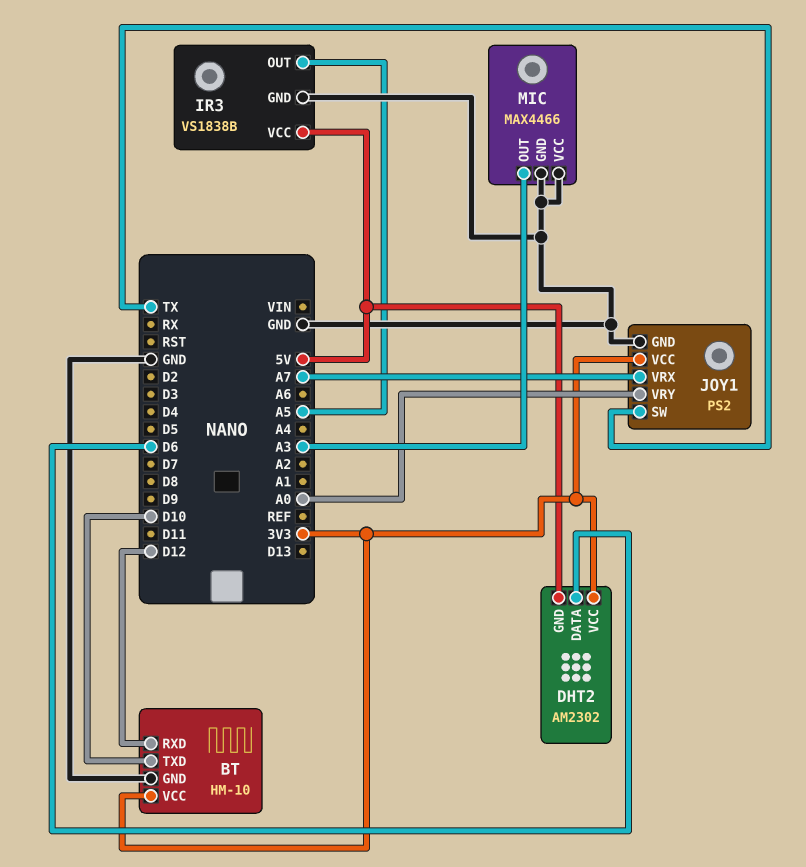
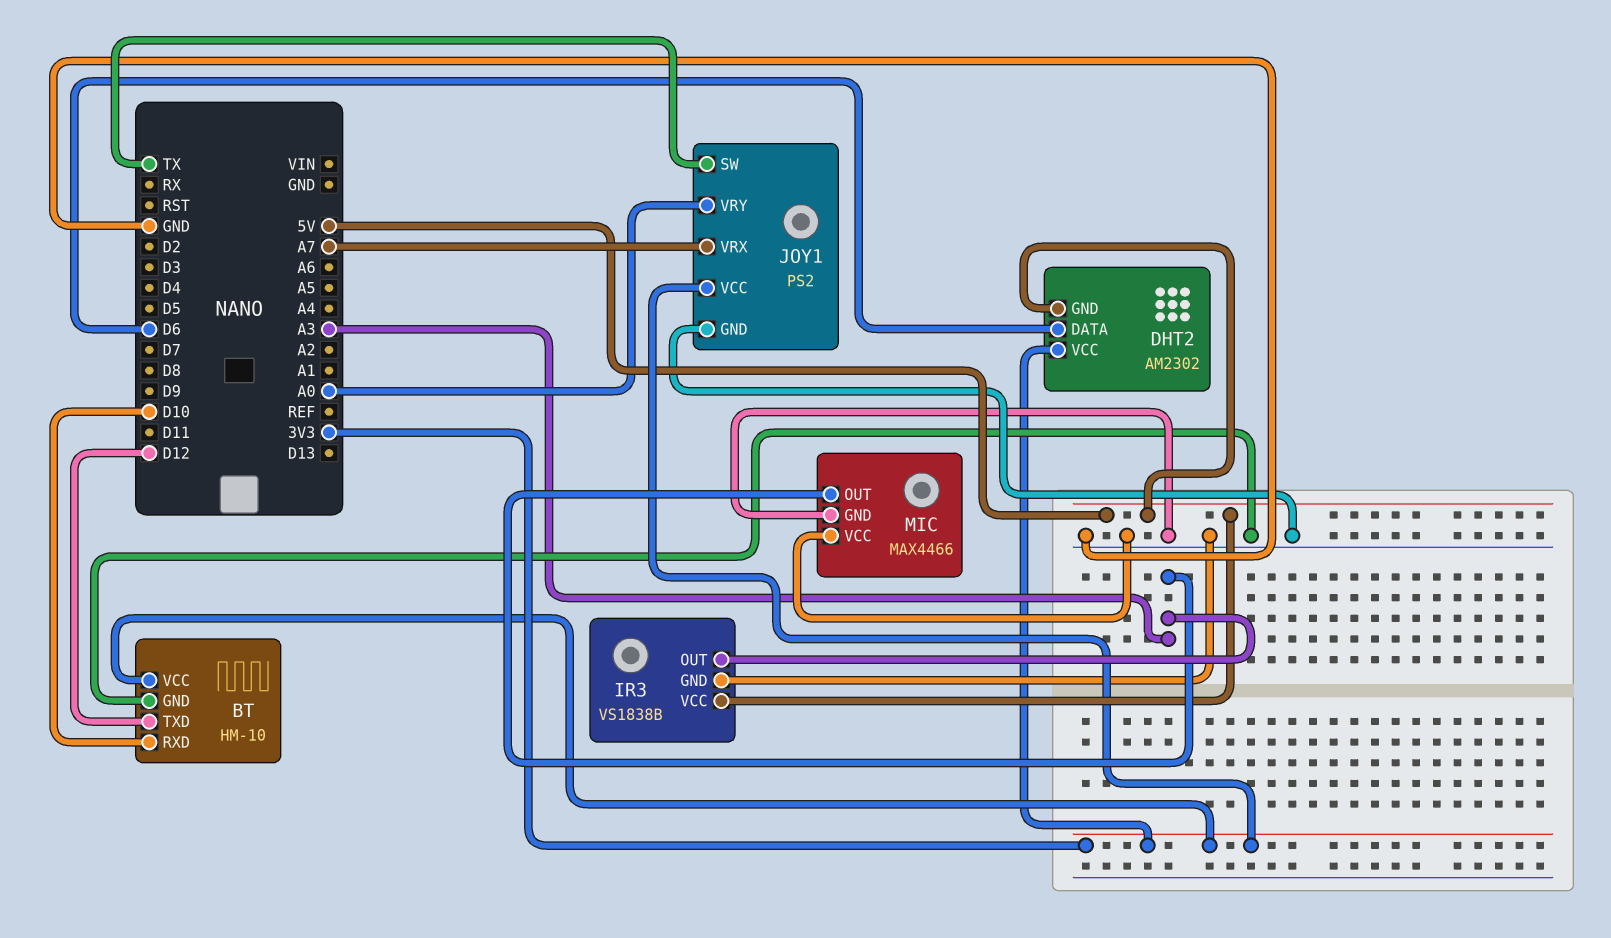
BT pin RXD: D12 -> D10
BT pin TXD: D10 -> D12
IR3 pin OUT: A5 -> A3

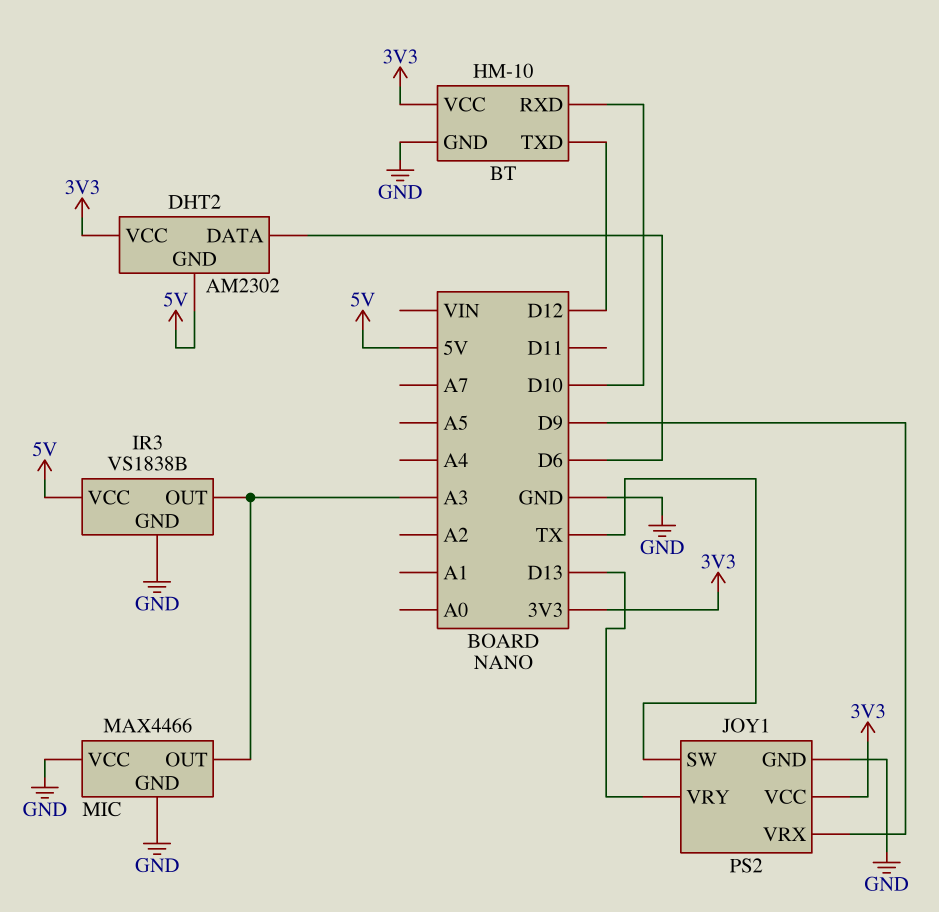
JOY1 pin VRX: A7 -> D9
JOY1 pin VRY: A0 -> D13

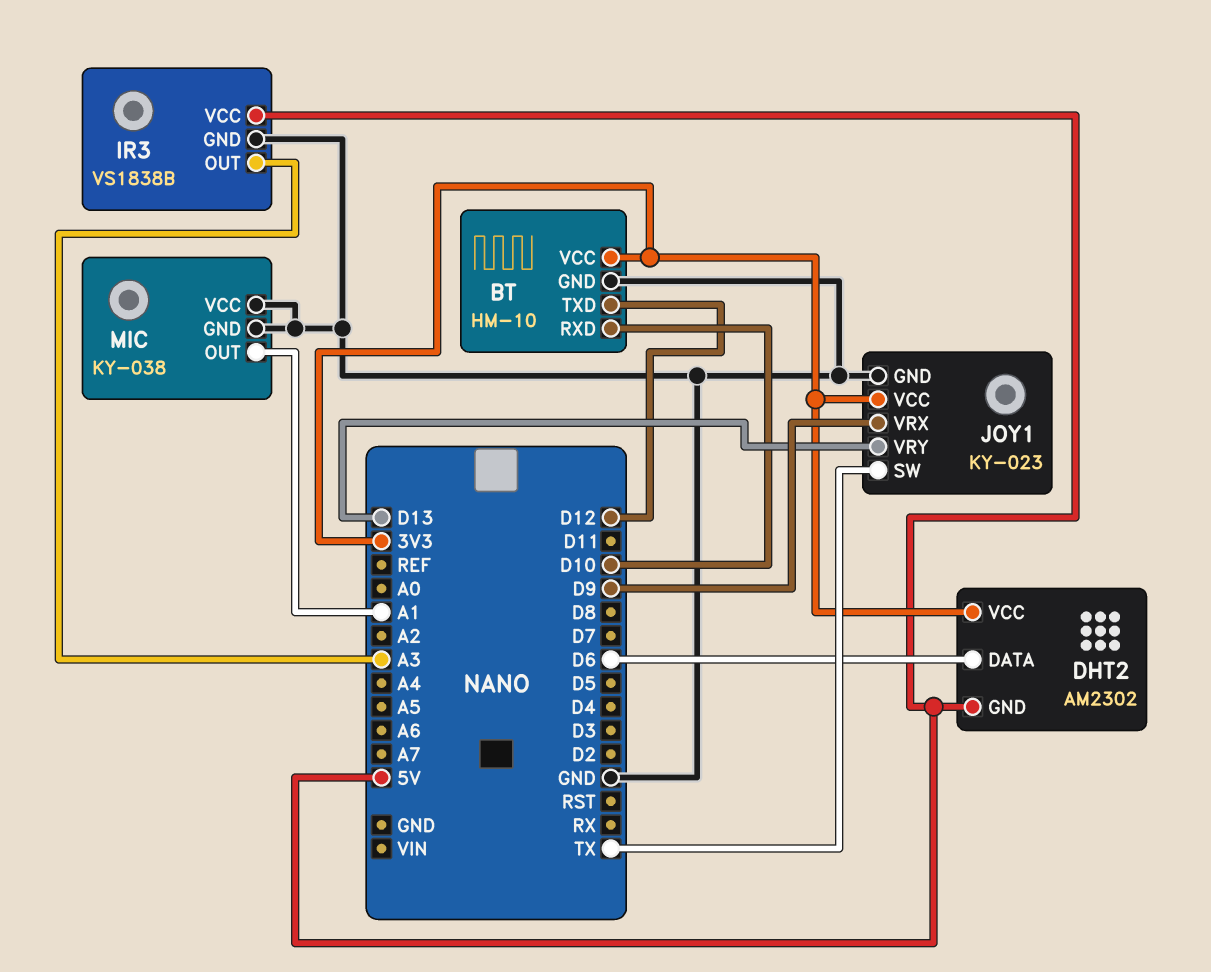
JOY1: PS2 -> KY-023
MIC: MAX4466 -> KY-038
MIC pin OUT: A3 -> A1

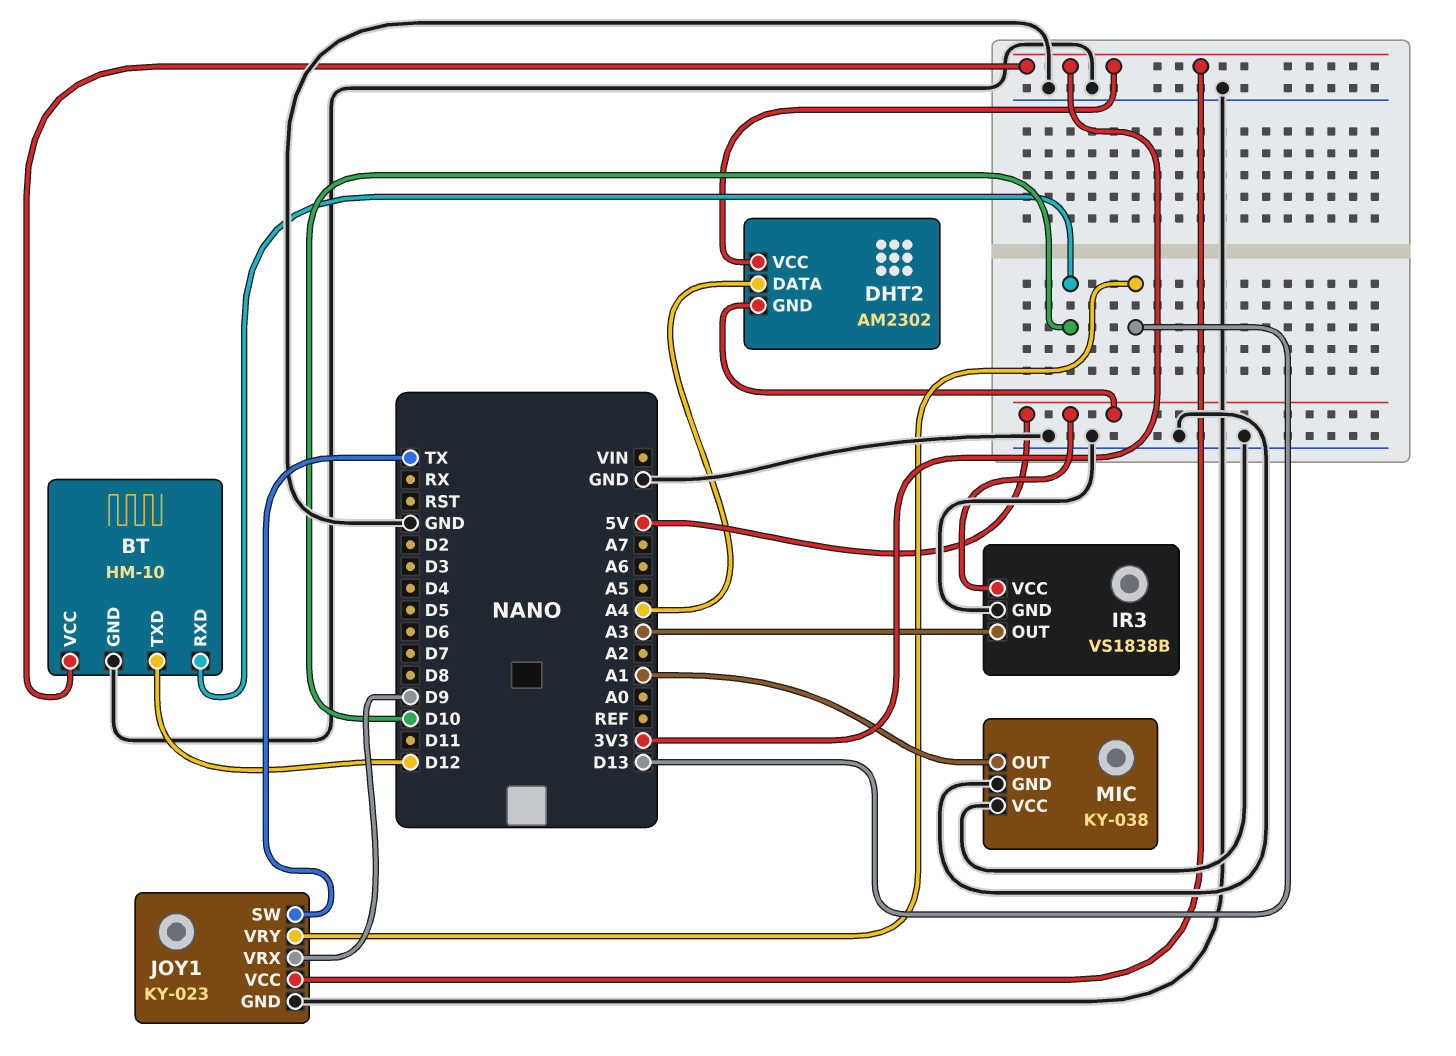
DHT2 pin DATA: D6 -> A4

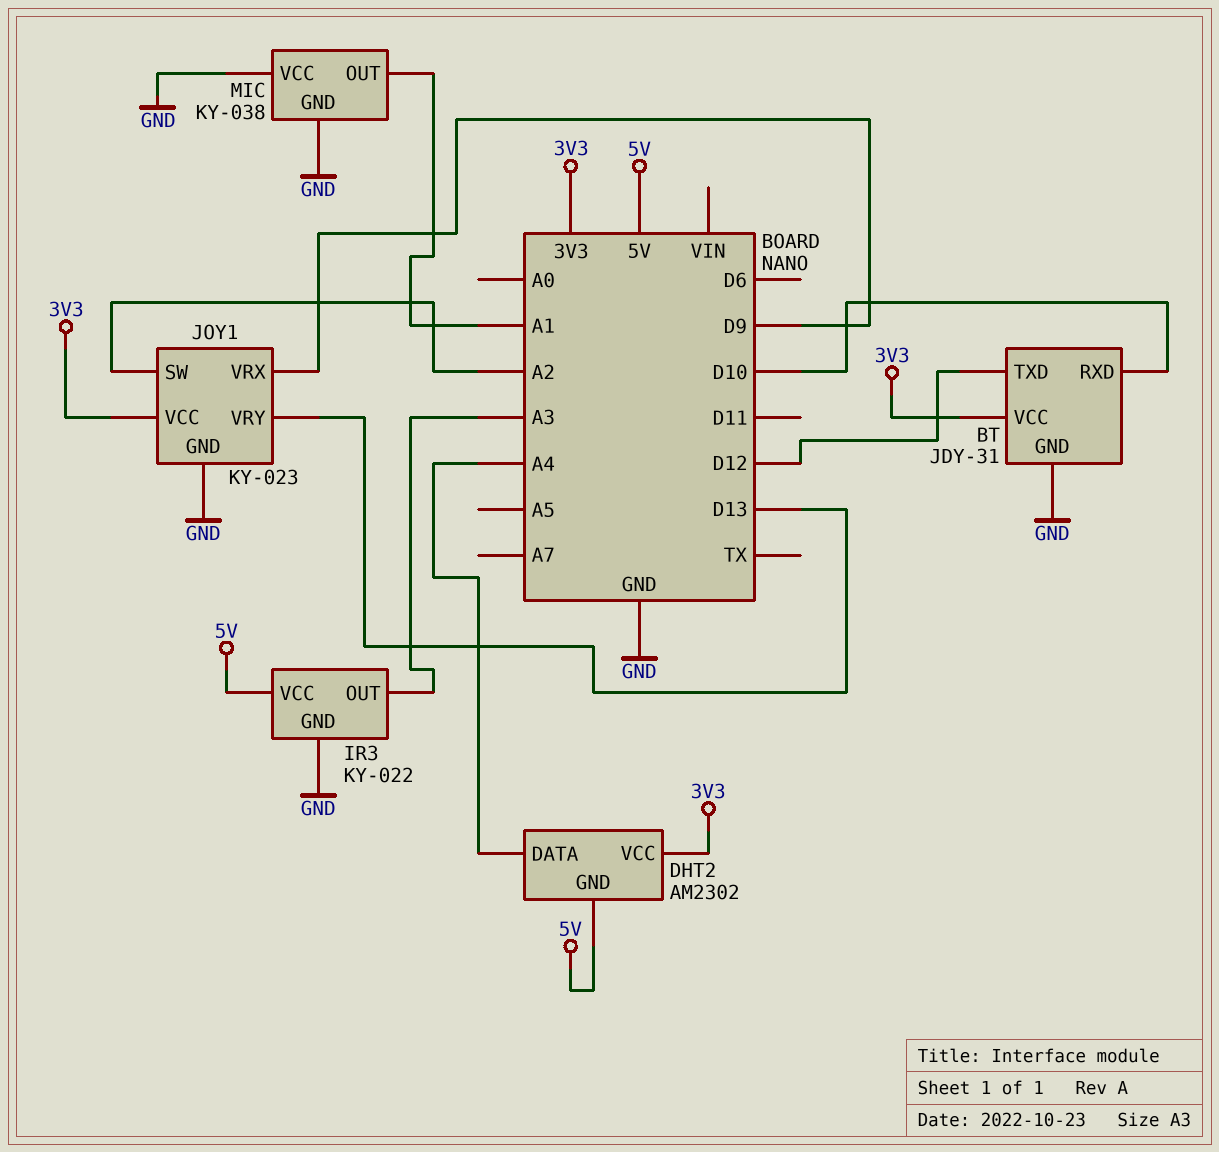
BT: HM-10 -> JDY-31
IR3: VS1838B -> KY-022
JOY1 pin SW: TX -> A2

